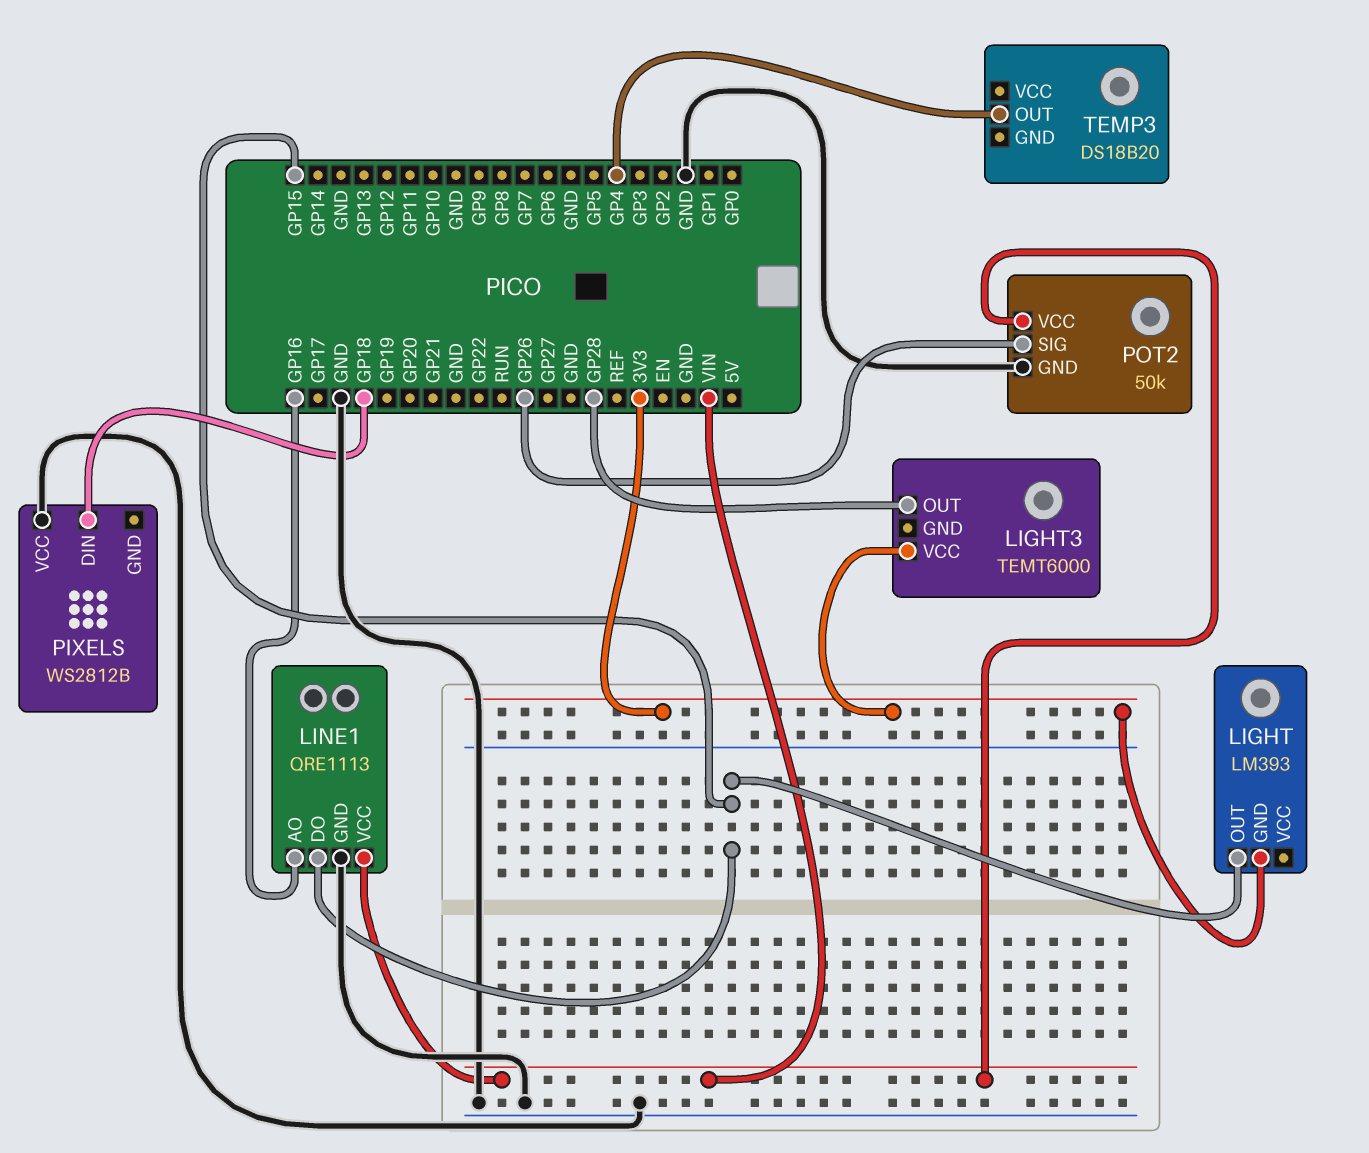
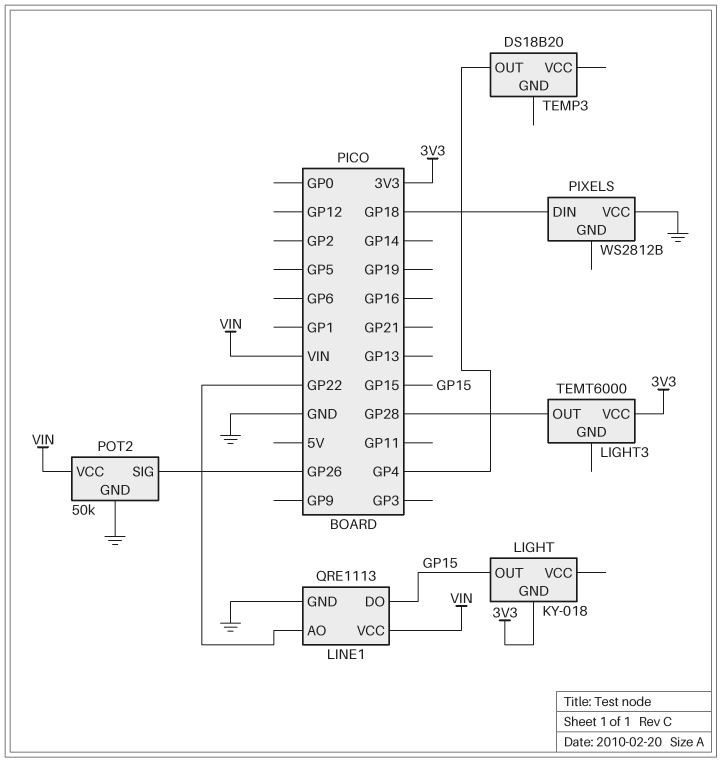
LIGHT: LM393 -> KY-018
LINE1 pin AO: GP16 -> GP22

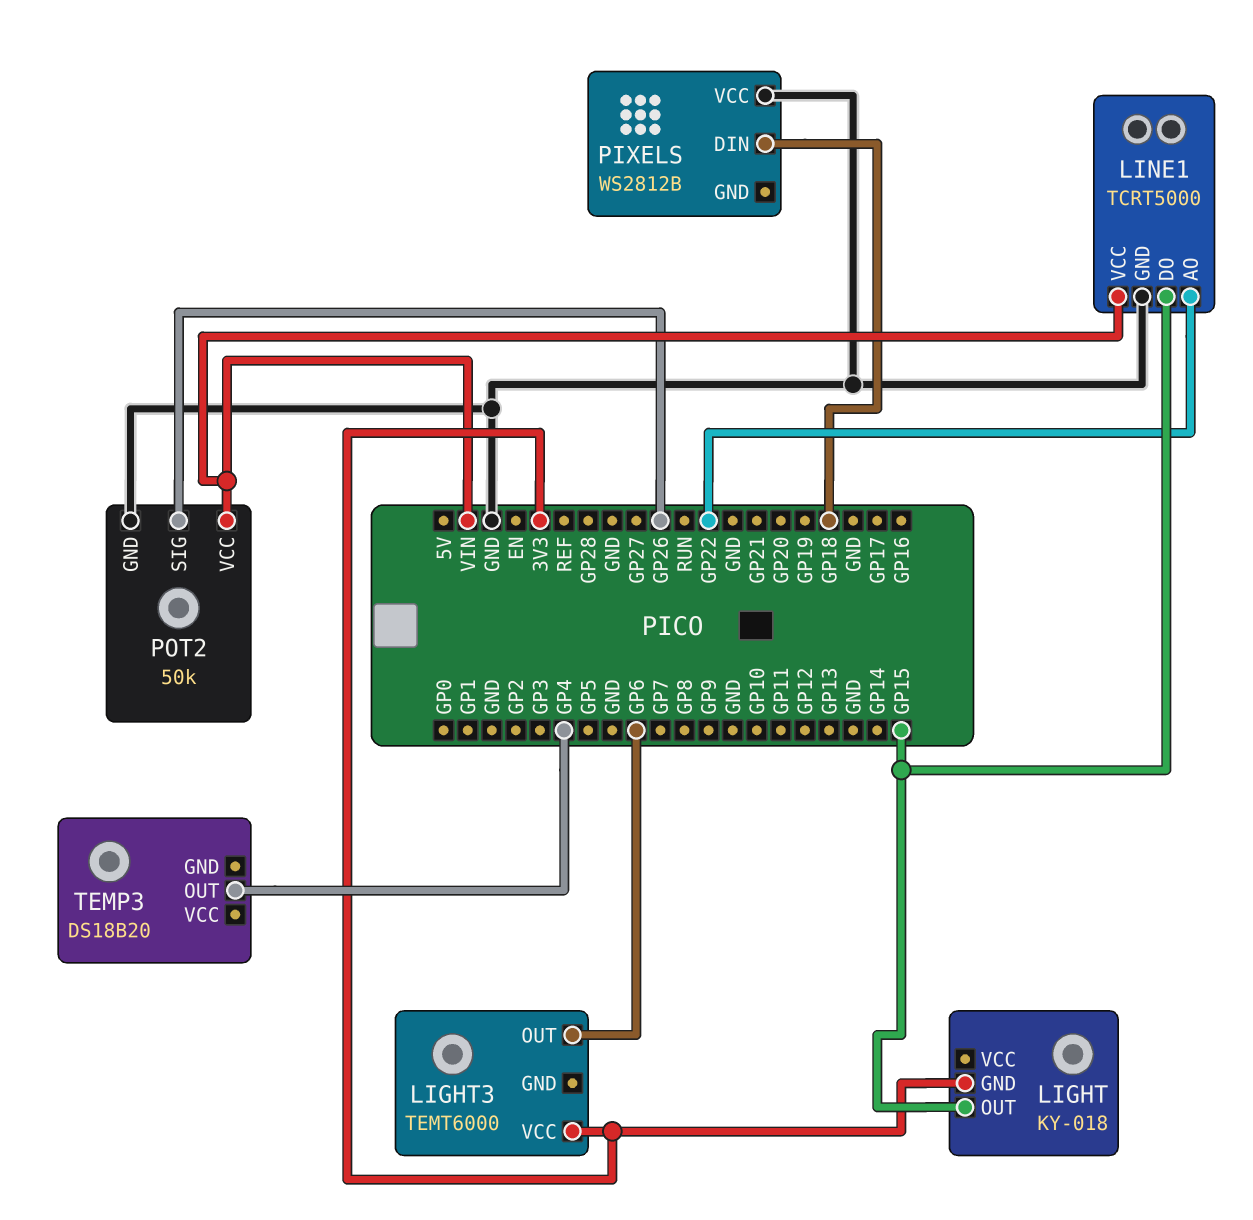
LIGHT3 pin OUT: GP28 -> GP6
LINE1: QRE1113 -> TCRT5000

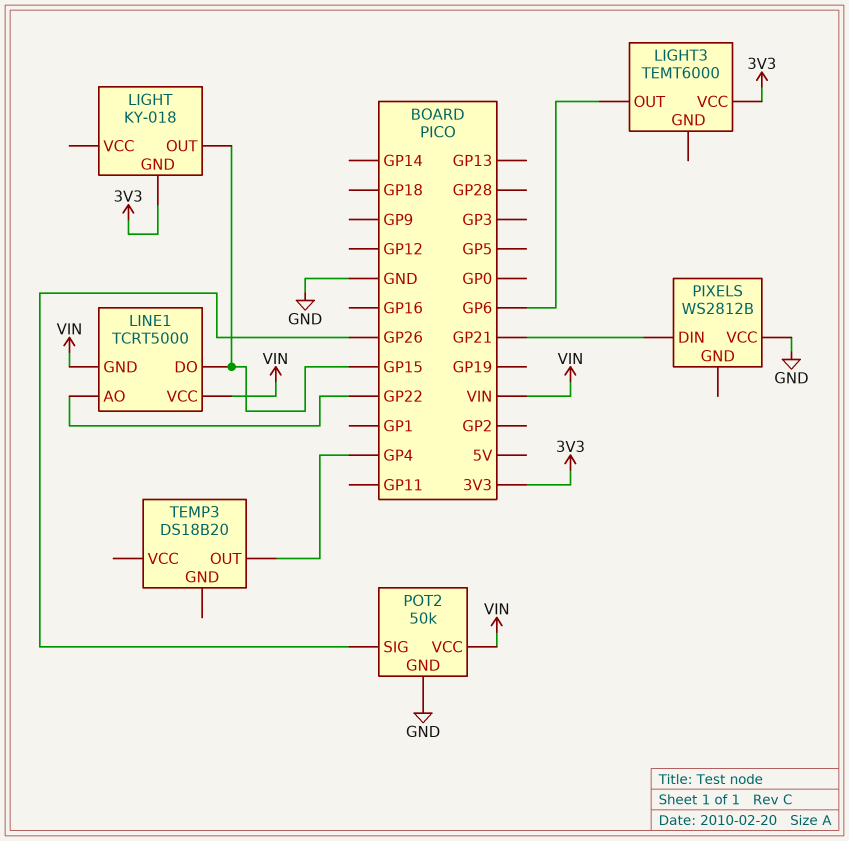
LINE1 pin GND: GND -> VIN
PIXELS pin DIN: GP18 -> GP21

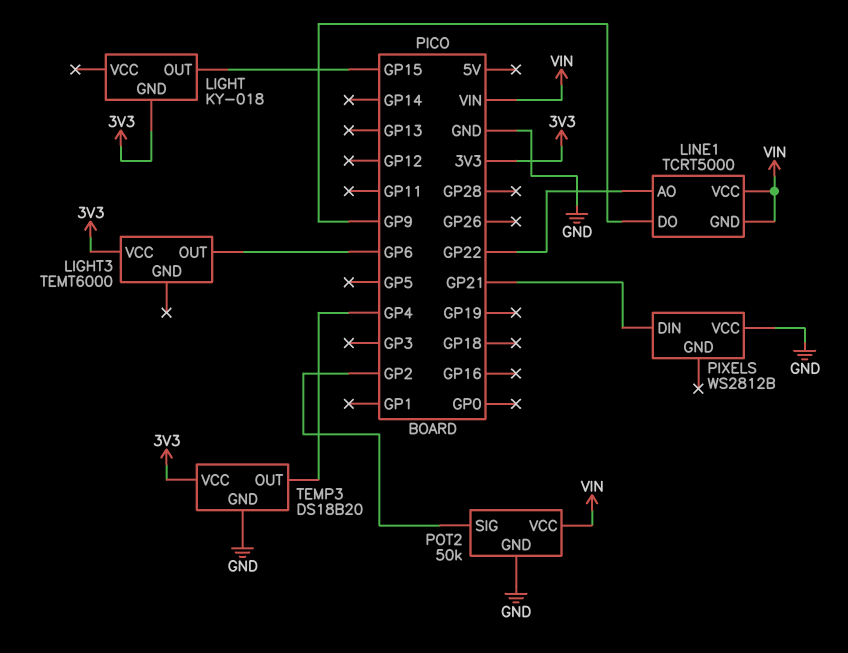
LINE1 pin DO: GP15 -> GP9
POT2 pin SIG: GP26 -> GP2
TEMP3 pin GND: none -> GND
TEMP3 pin VCC: none -> 3V3

